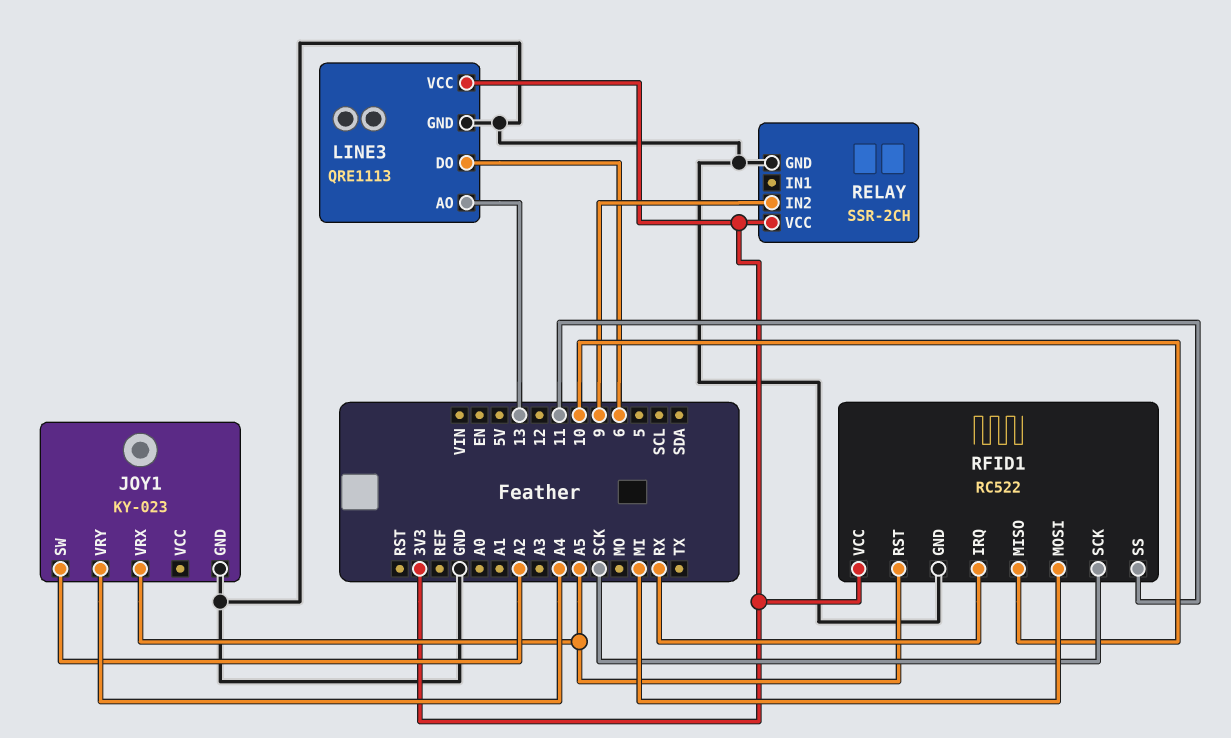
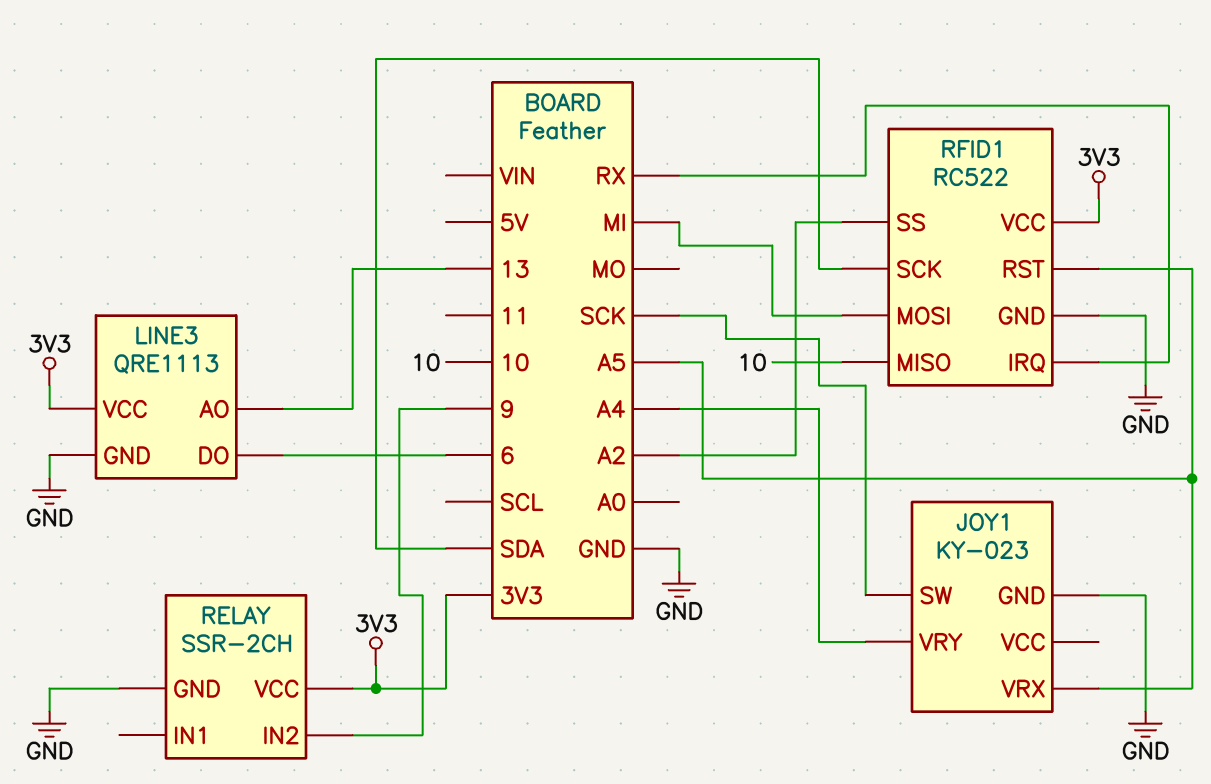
JOY1 pin SW: A2 -> SCK
RFID1 pin SCK: SCK -> SDA
RFID1 pin SS: 11 -> A2

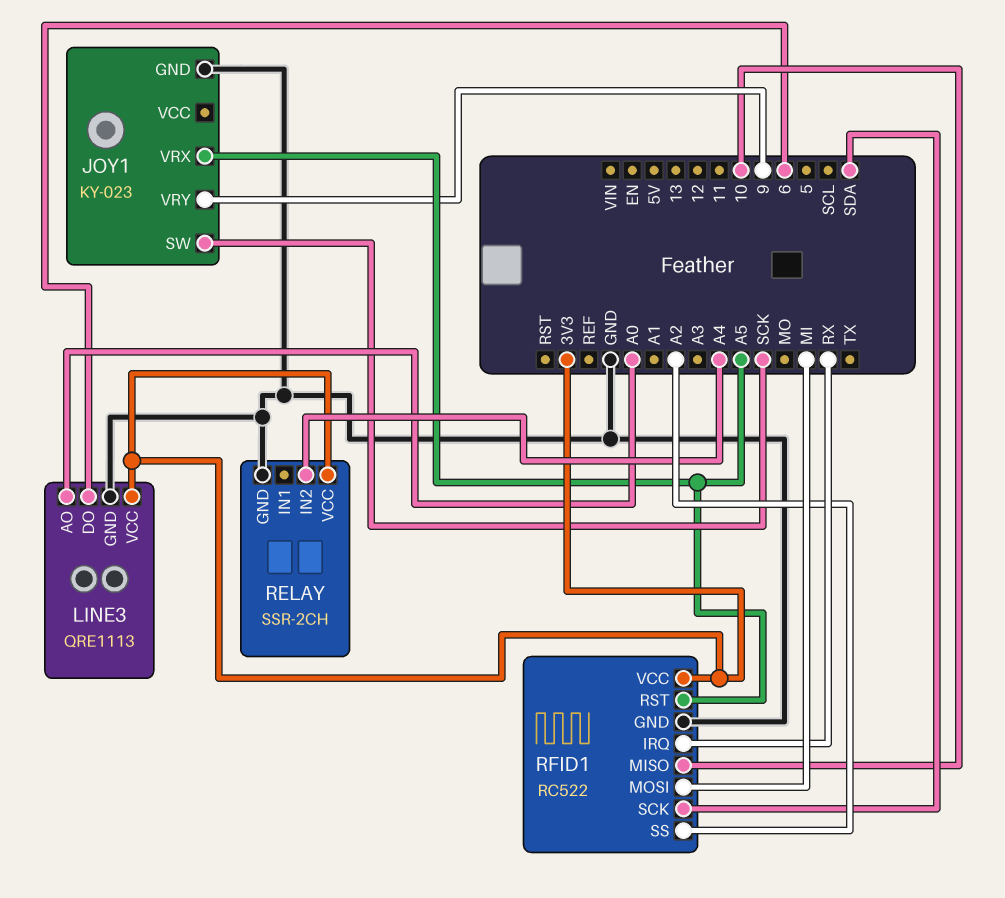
JOY1 pin VRY: A4 -> 9
LINE3 pin AO: 13 -> A0
RELAY pin IN2: 9 -> A4

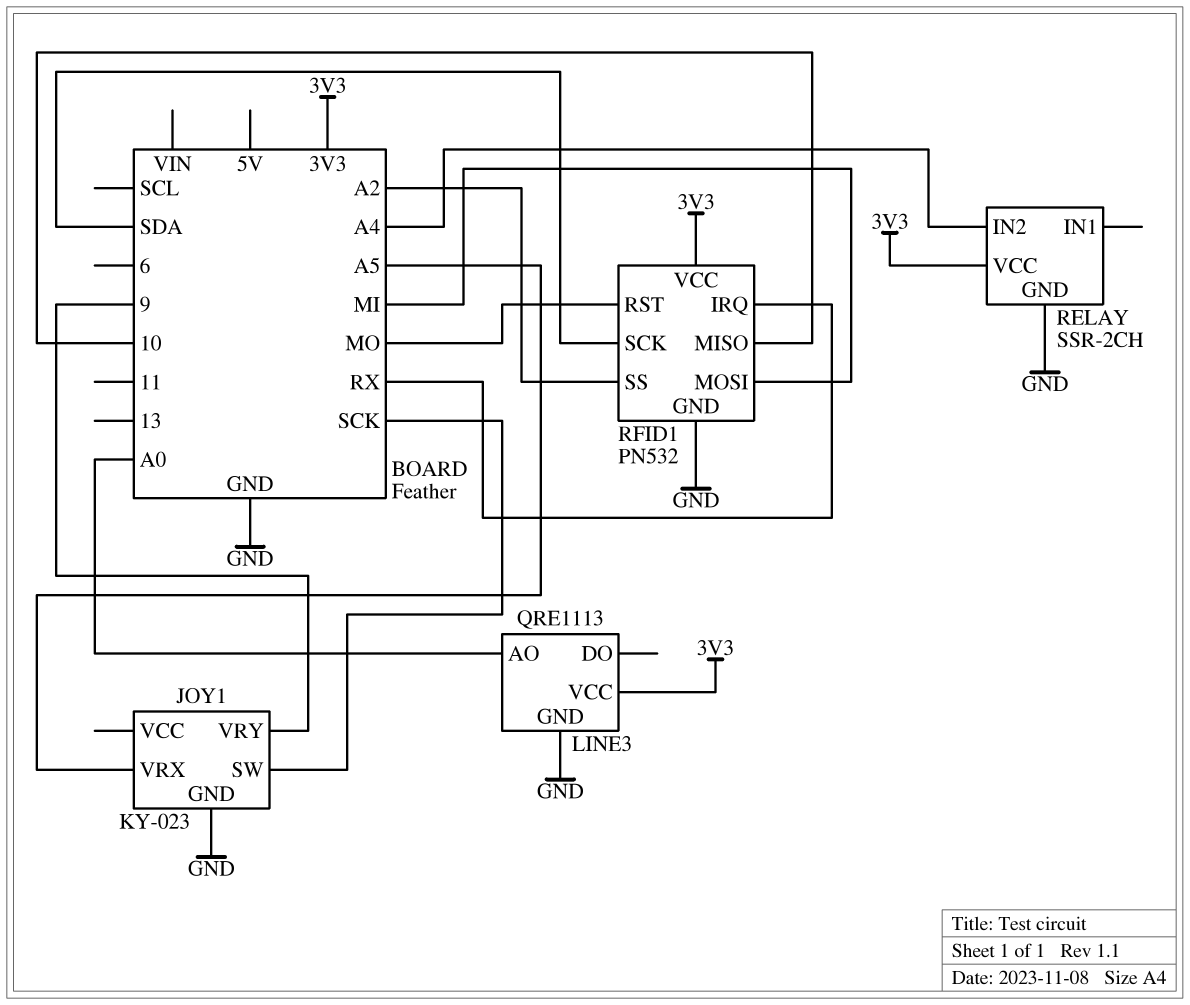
LINE3 pin DO: 6 -> none
RFID1: RC522 -> PN532
RFID1 pin RST: A5 -> MO

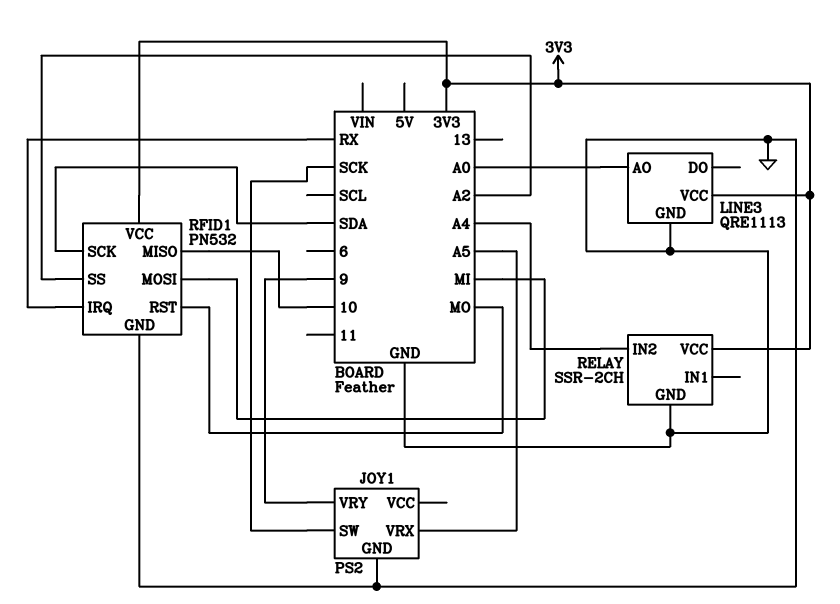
JOY1: KY-023 -> PS2

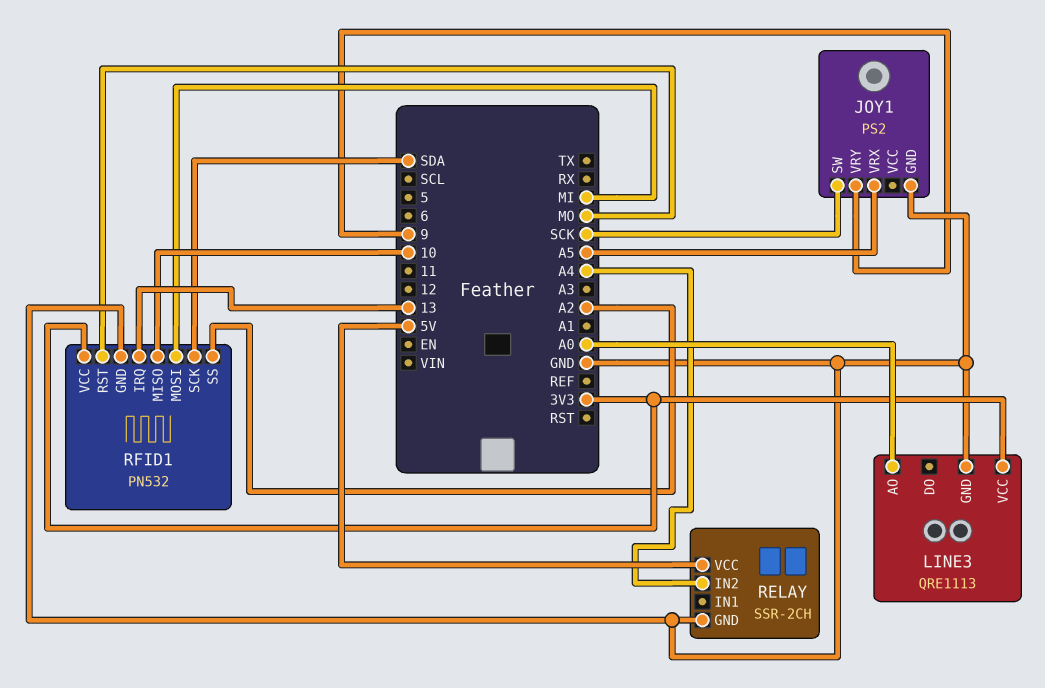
RELAY pin VCC: 3V3 -> 5V
RFID1 pin IRQ: RX -> 13

